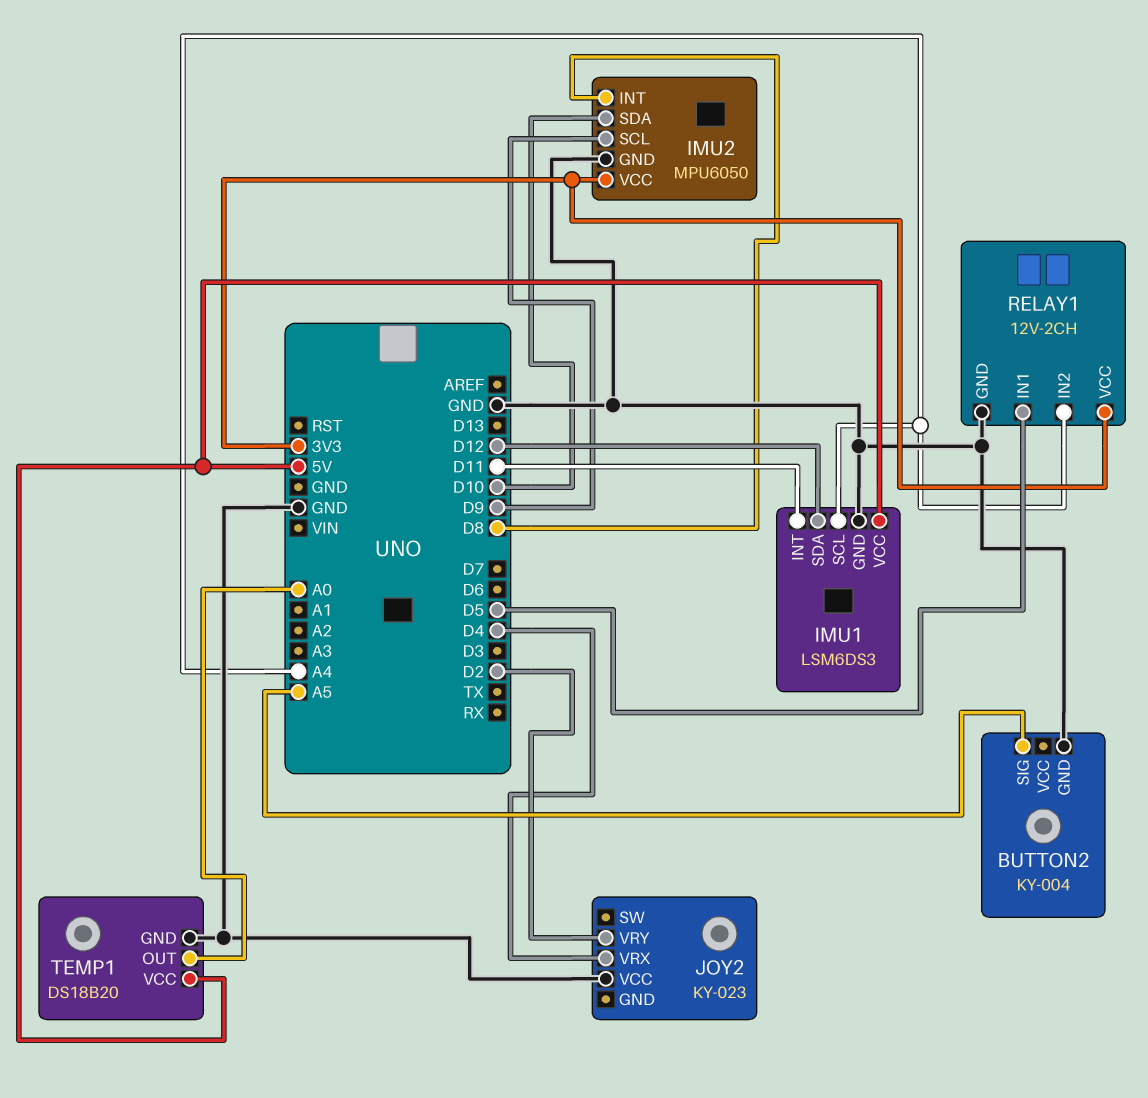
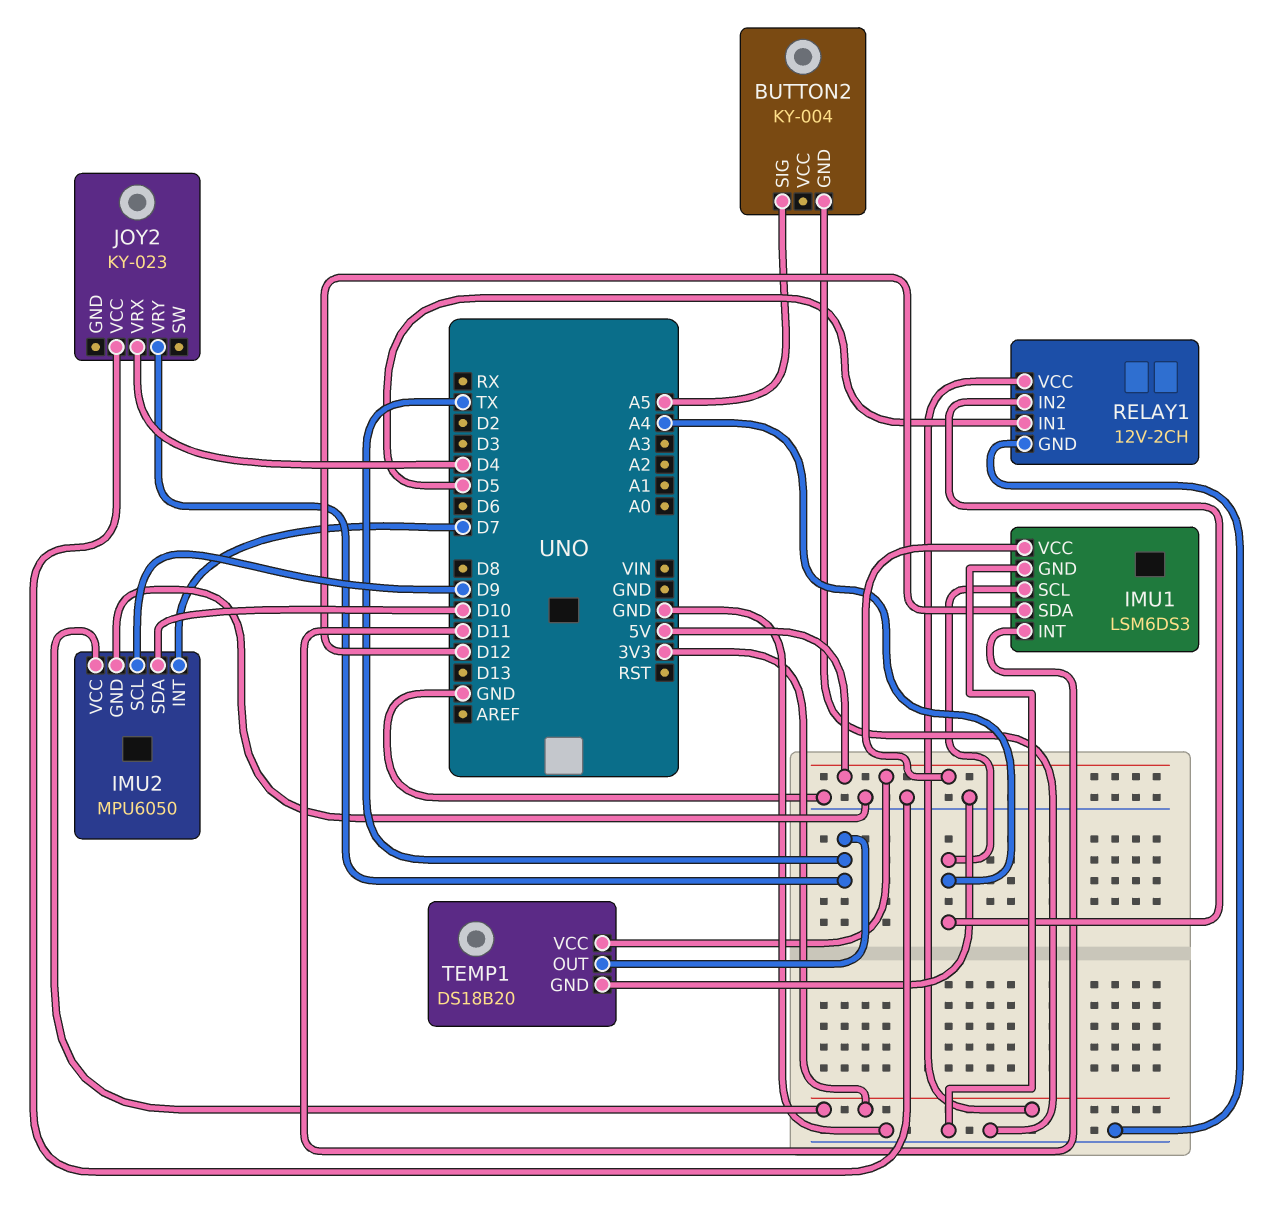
IMU2 pin INT: D8 -> D7
JOY2 pin VRY: D2 -> TX
TEMP1 pin OUT: A0 -> TX

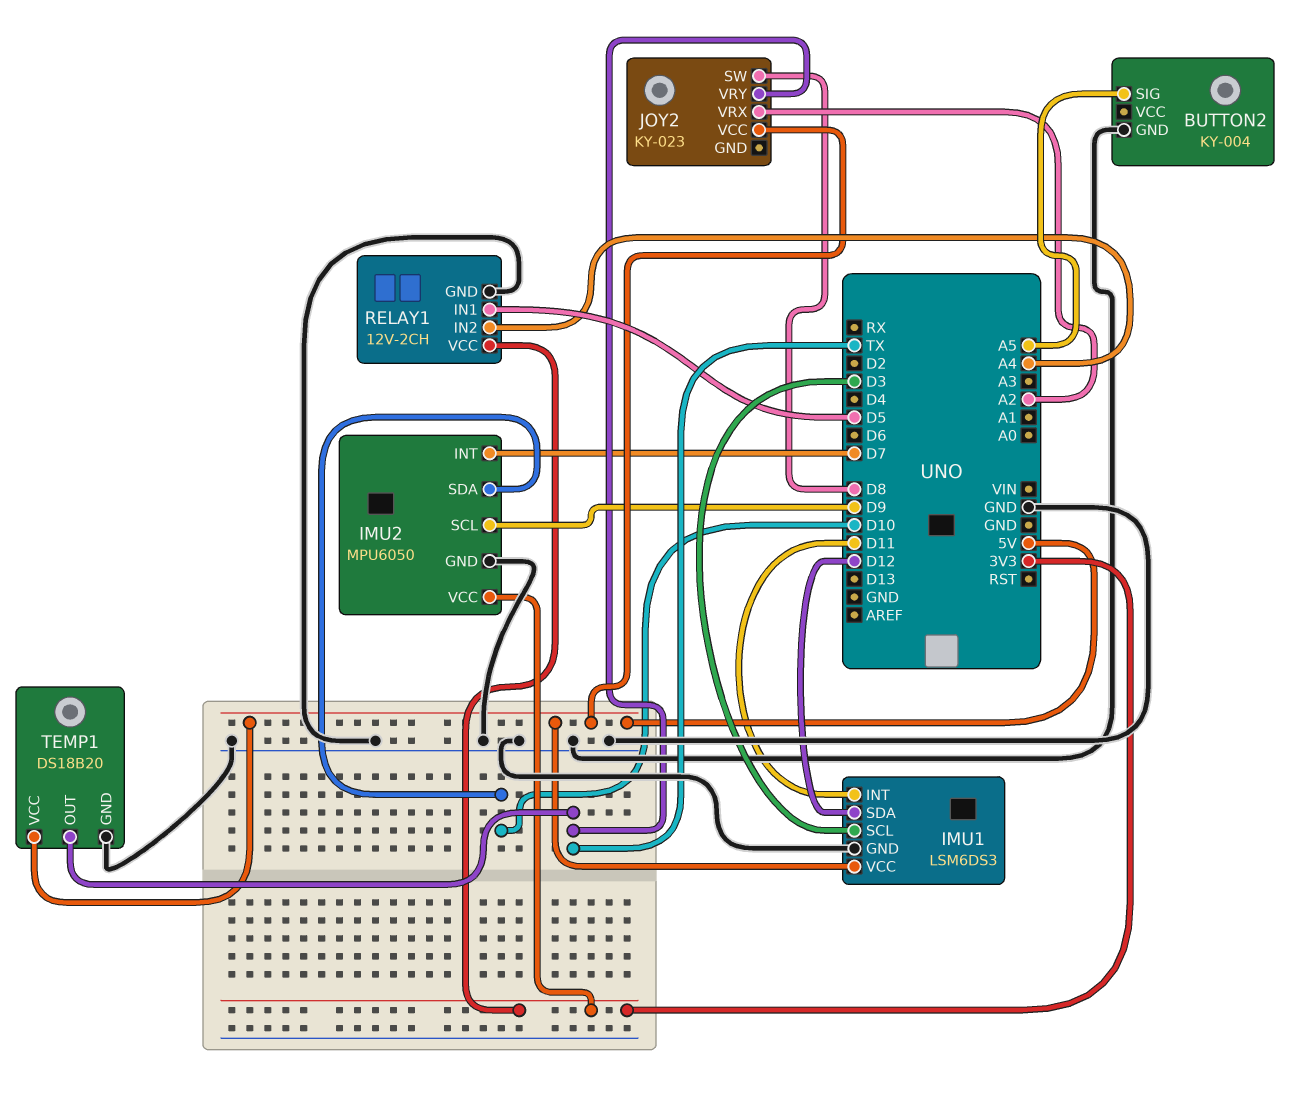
IMU1 pin SCL: A4 -> D3
JOY2 pin SW: none -> D8
JOY2 pin VCC: GND -> 5V
JOY2 pin VRX: D4 -> A2

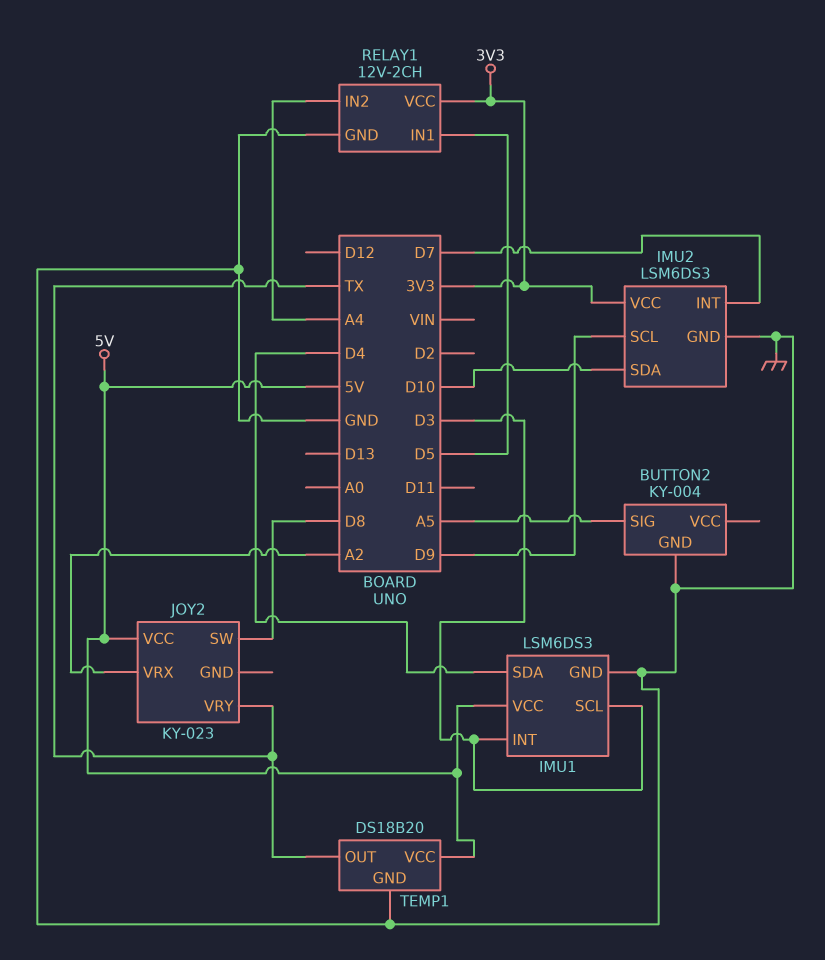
IMU1 pin INT: D11 -> D3
IMU1 pin SDA: D12 -> D4
IMU2: MPU6050 -> LSM6DS3

